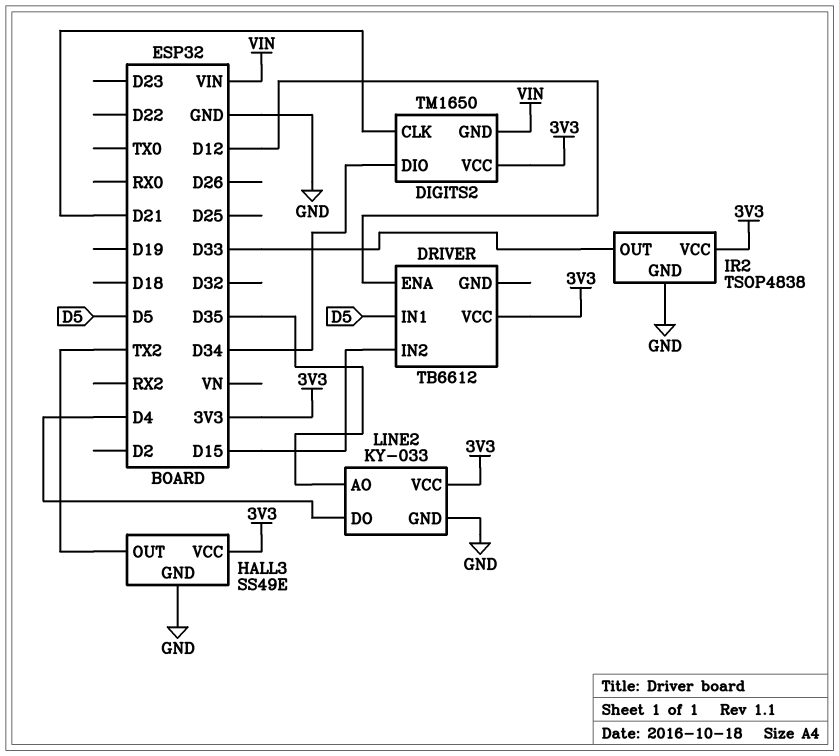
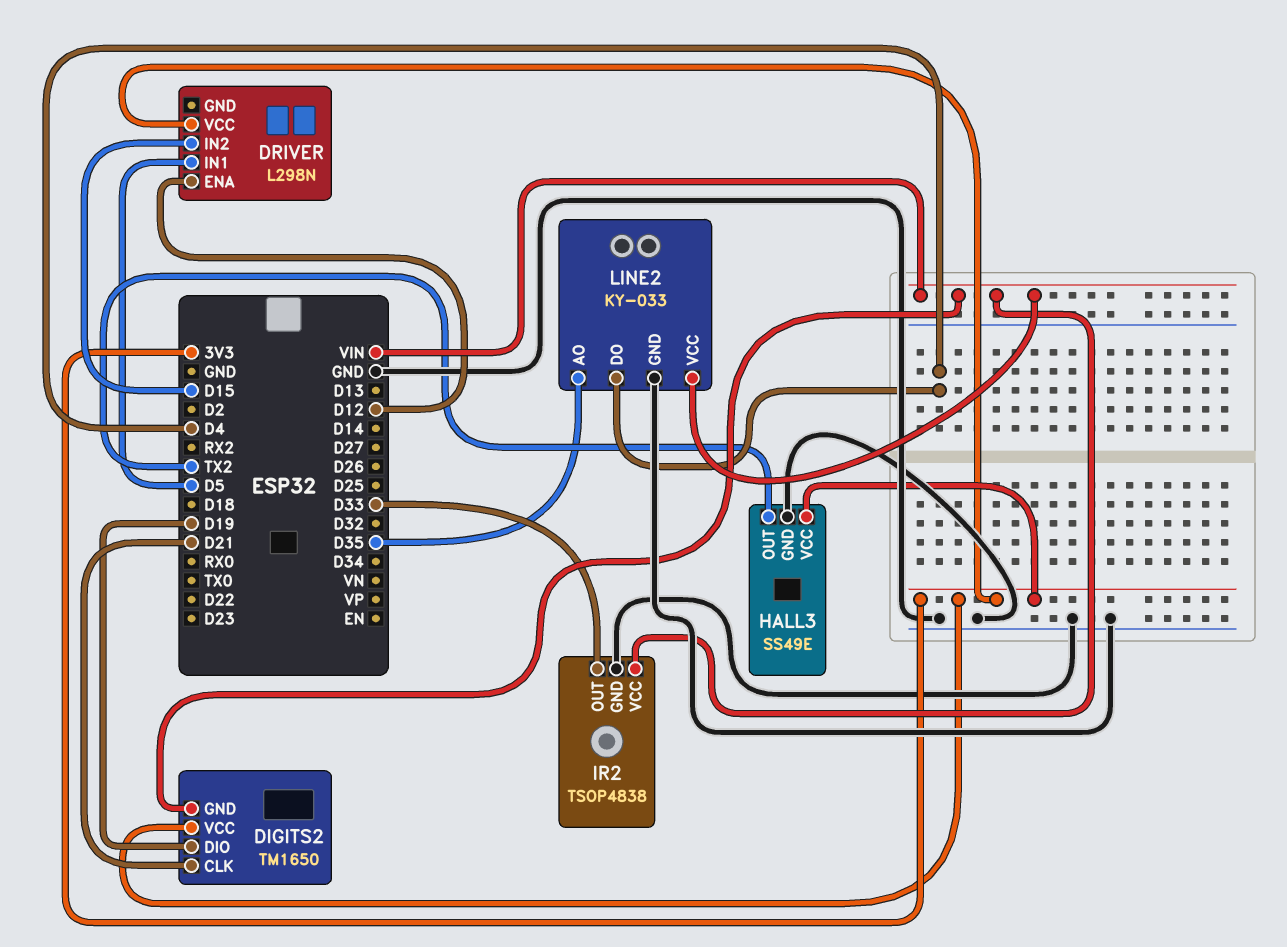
DIGITS2 pin DIO: D34 -> D19
DRIVER: TB6612 -> L298N
IR2 pin VCC: 3V3 -> VIN
LINE2 pin VCC: 3V3 -> VIN

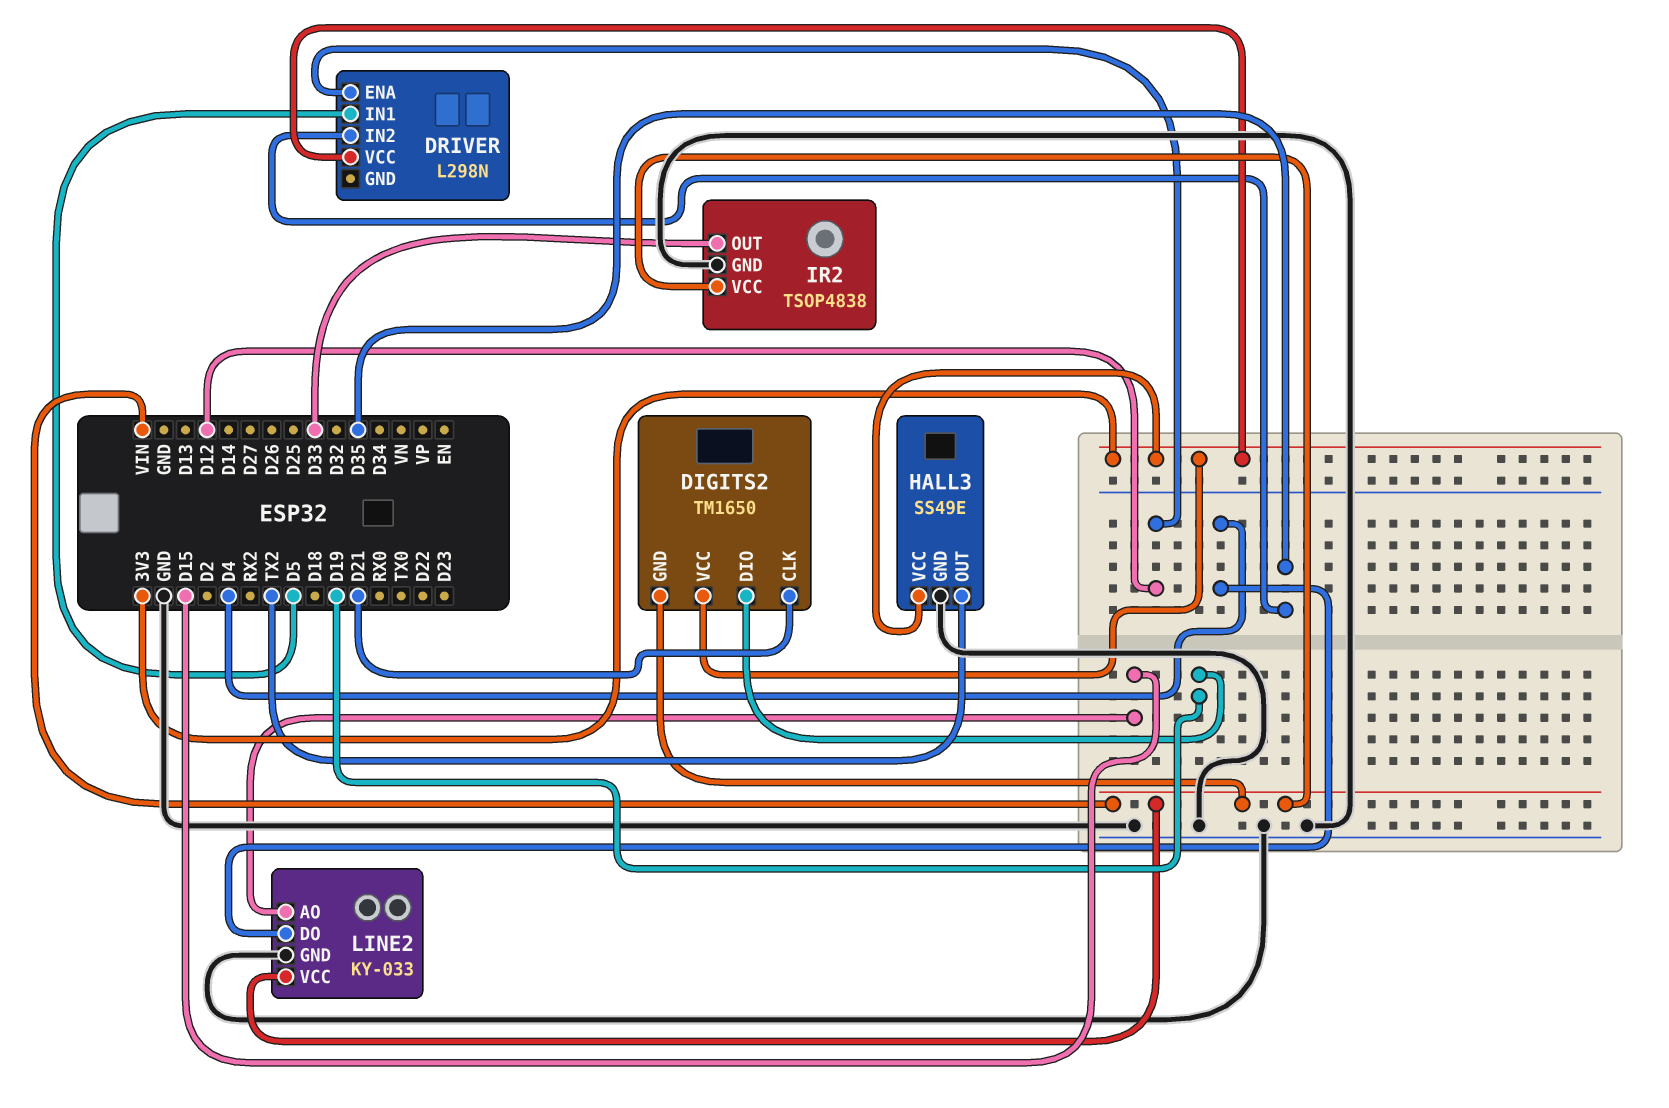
DRIVER pin IN2: D15 -> D35
LINE2 pin AO: D35 -> D15

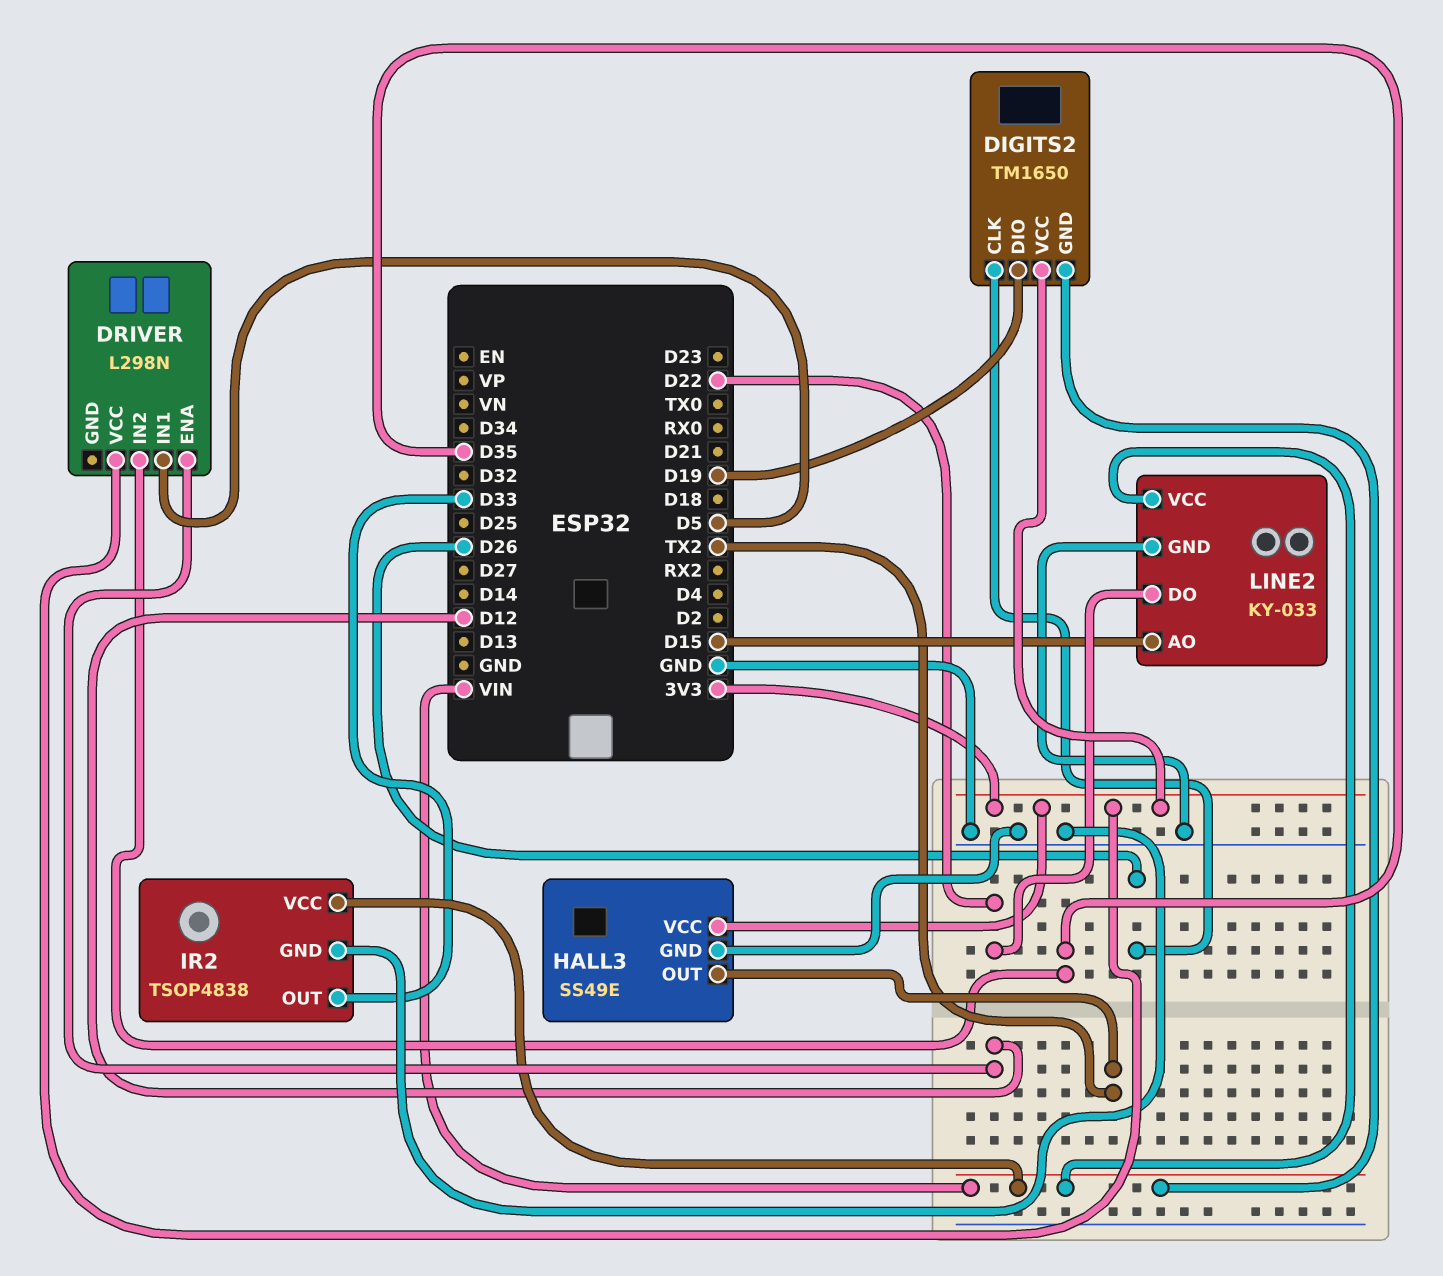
DIGITS2 pin CLK: D21 -> D26
LINE2 pin DO: D4 -> D22

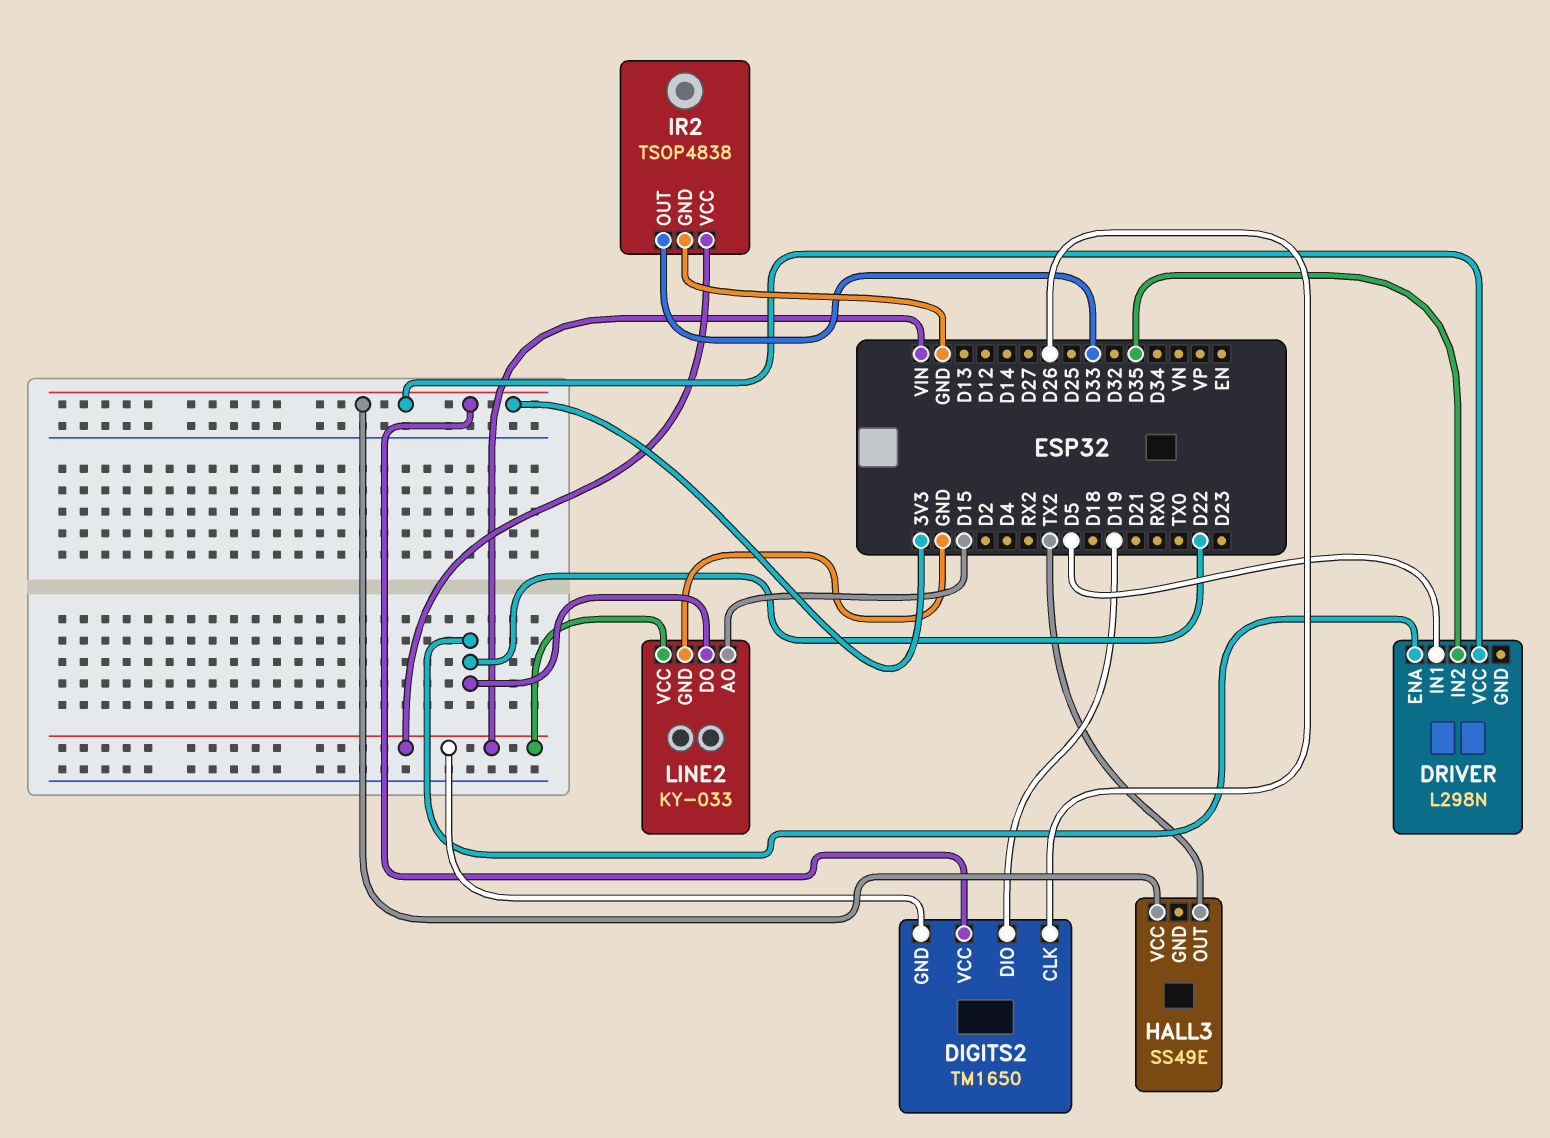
DRIVER pin ENA: D12 -> D22
HALL3 pin GND: GND -> none

